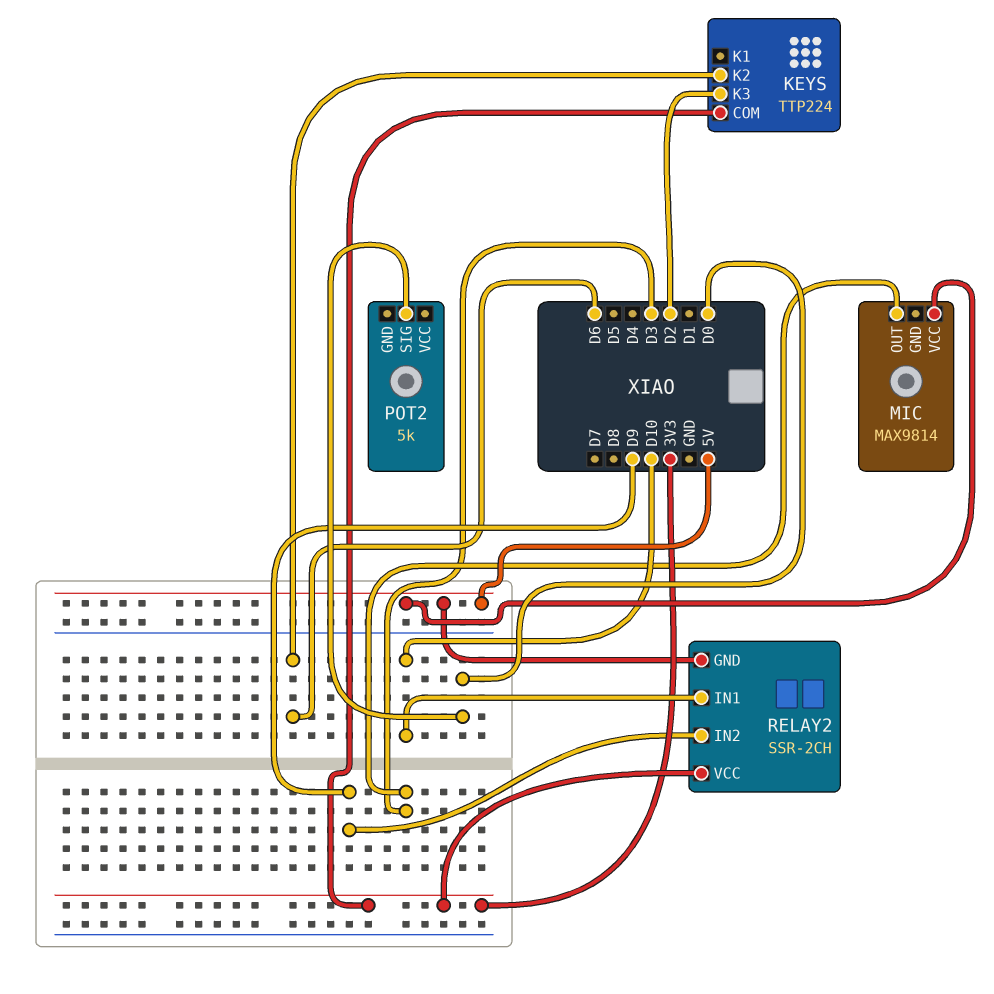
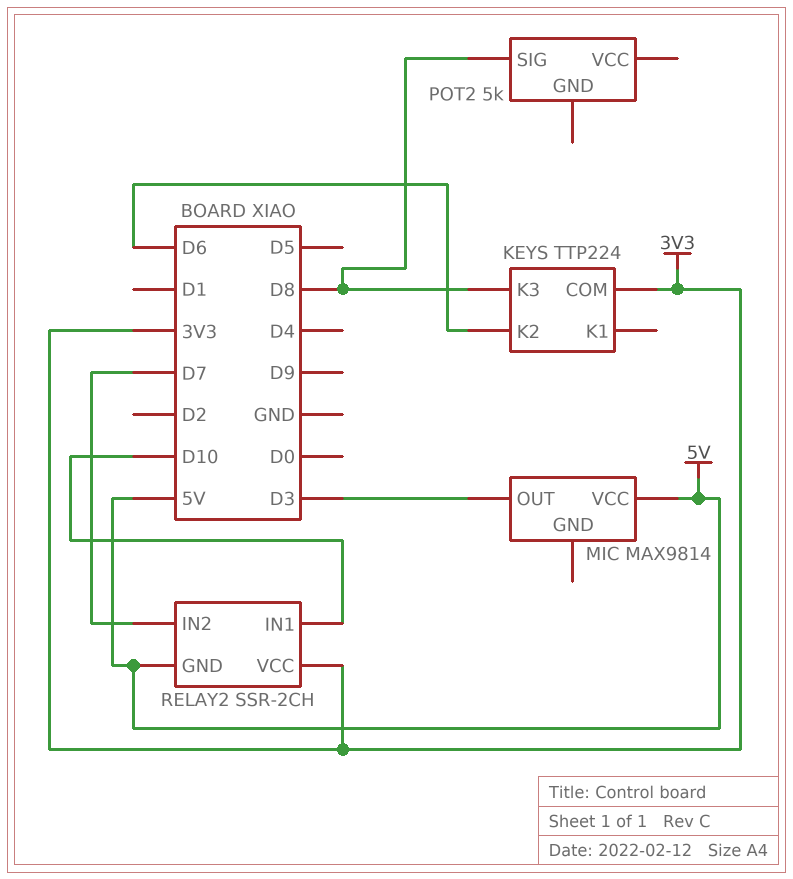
KEYS pin K3: D2 -> D8
POT2 pin SIG: D0 -> D8
RELAY2 pin IN2: D9 -> D7

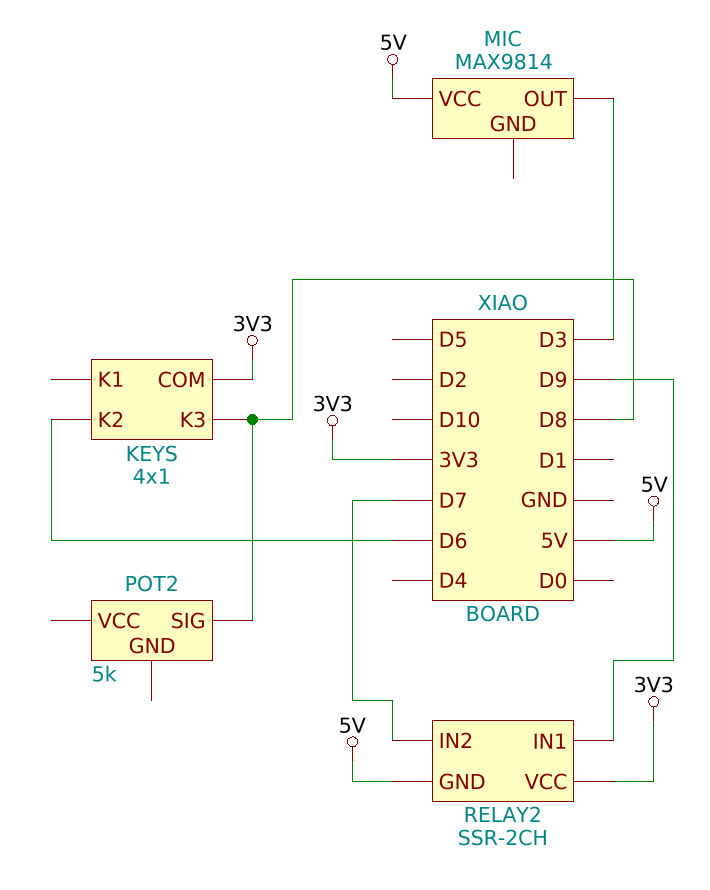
KEYS: TTP224 -> 4x1
RELAY2 pin IN1: D10 -> D9

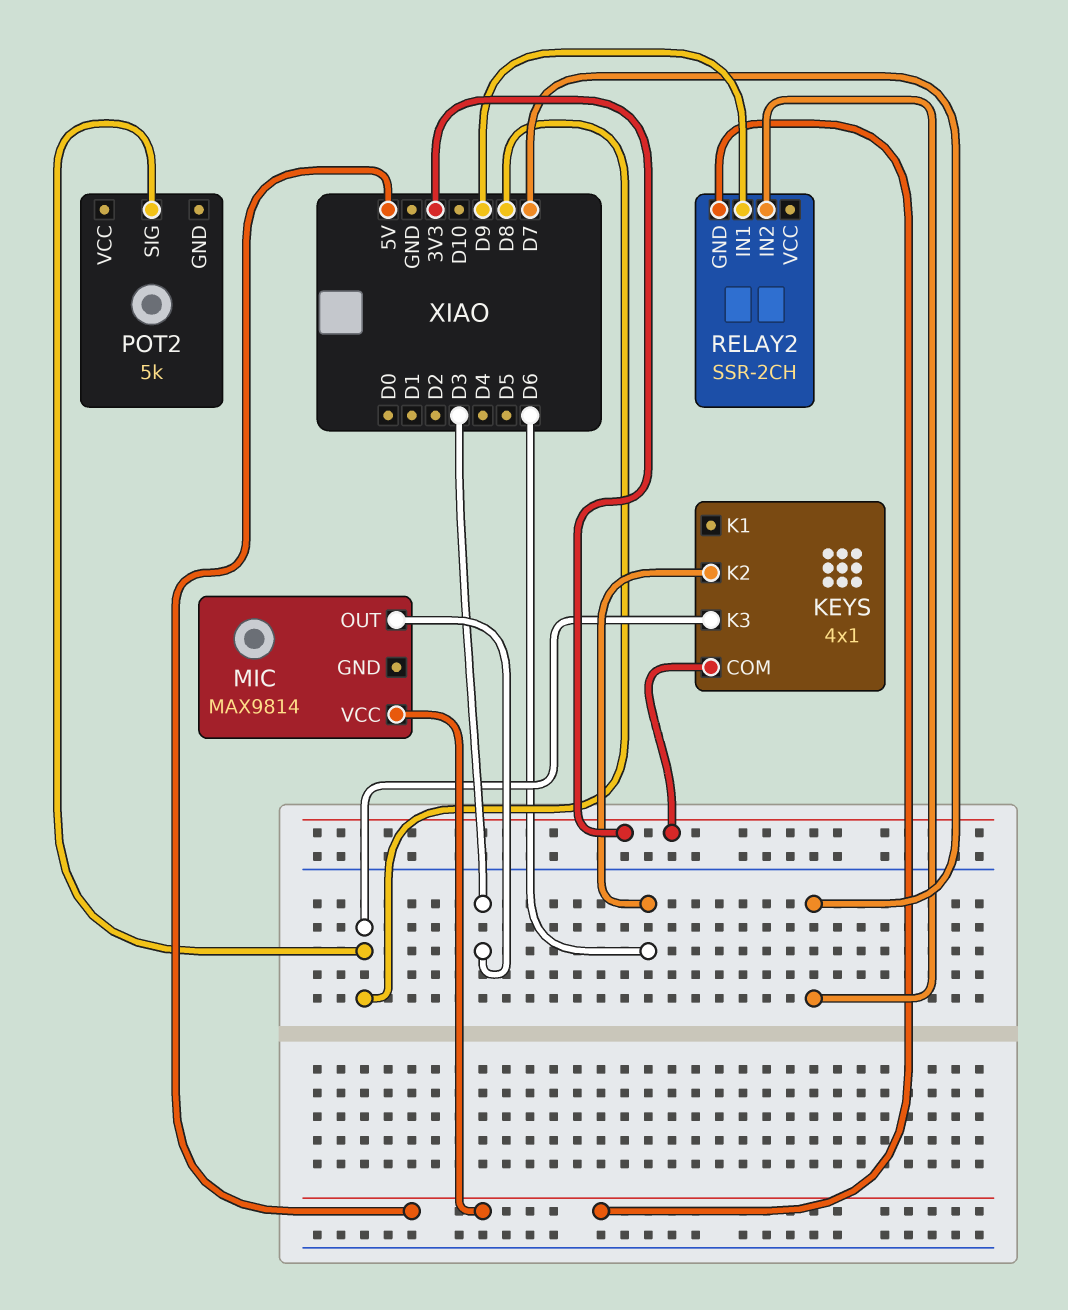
RELAY2 pin VCC: 3V3 -> none

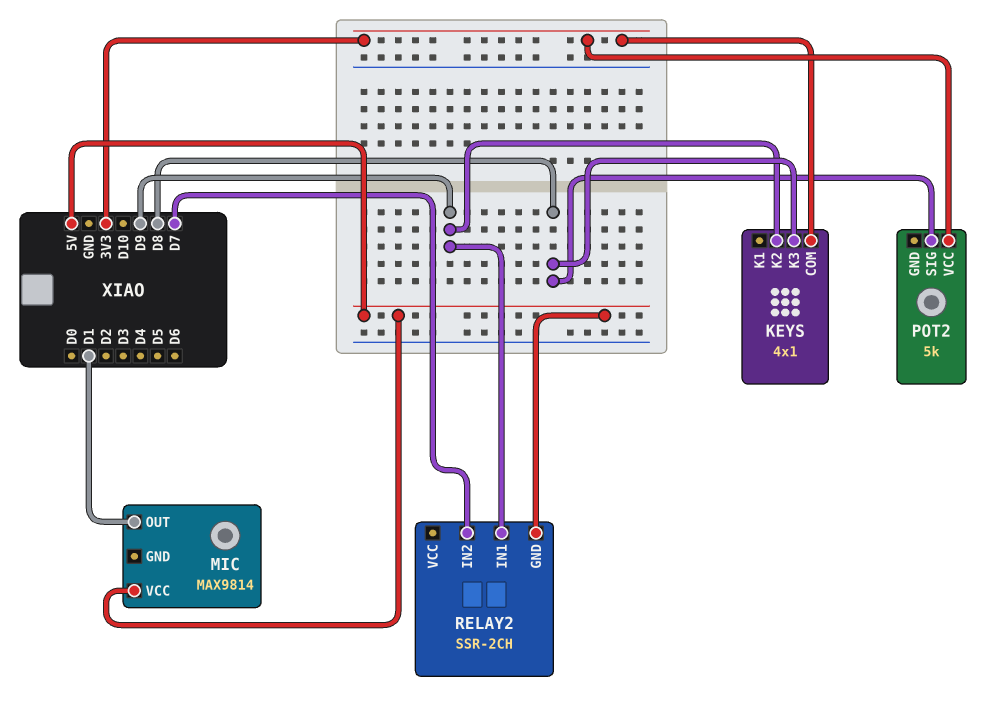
KEYS pin K2: D6 -> D9
MIC pin OUT: D3 -> D1
POT2 pin VCC: none -> 3V3

